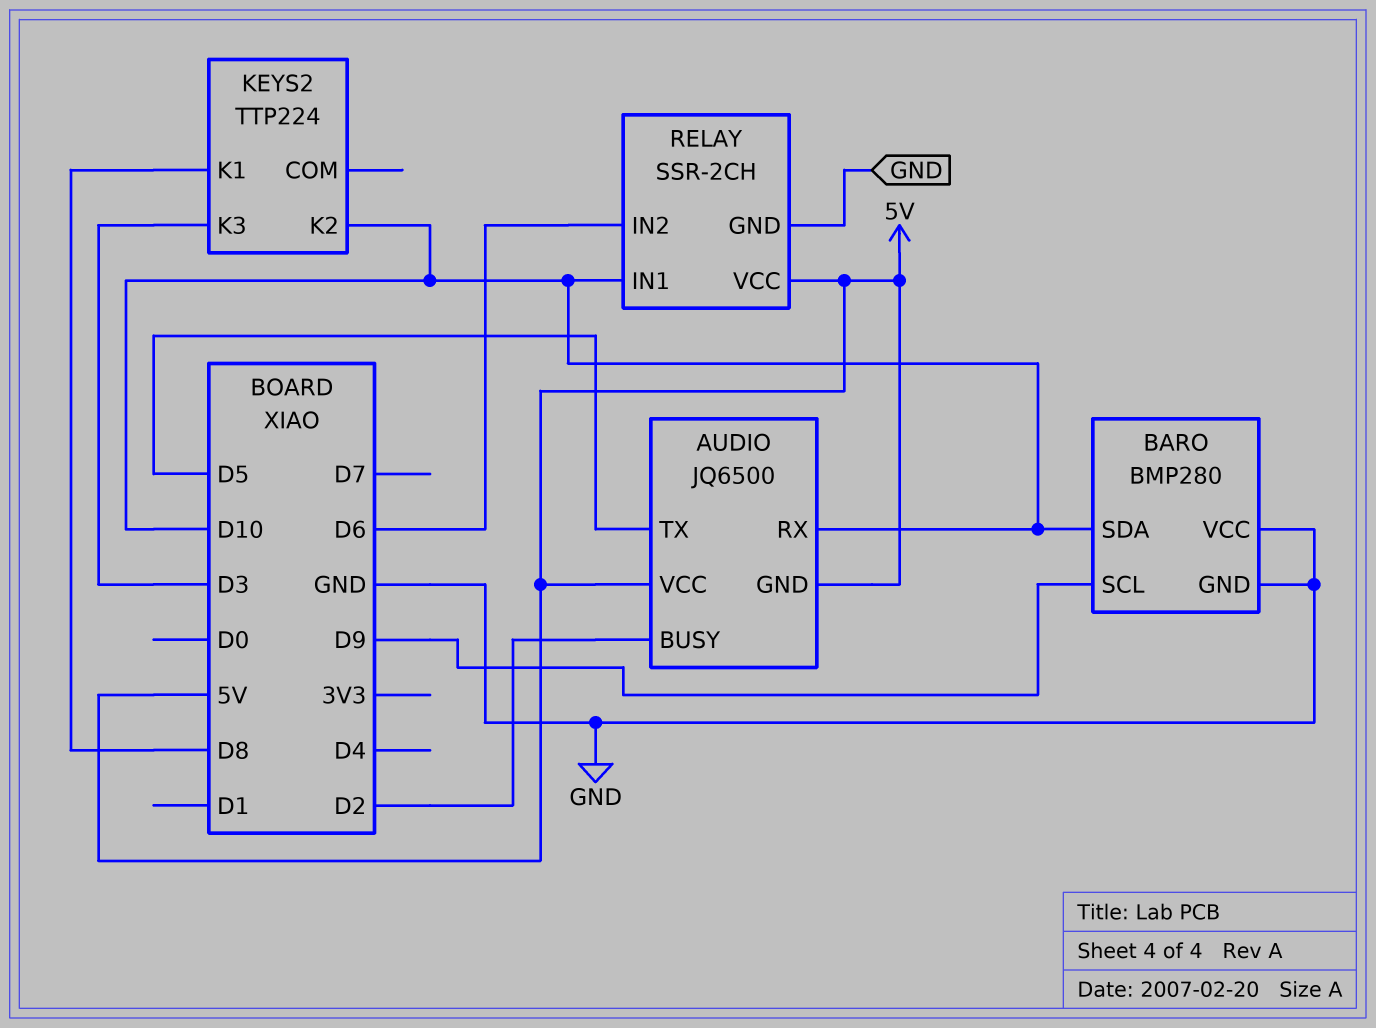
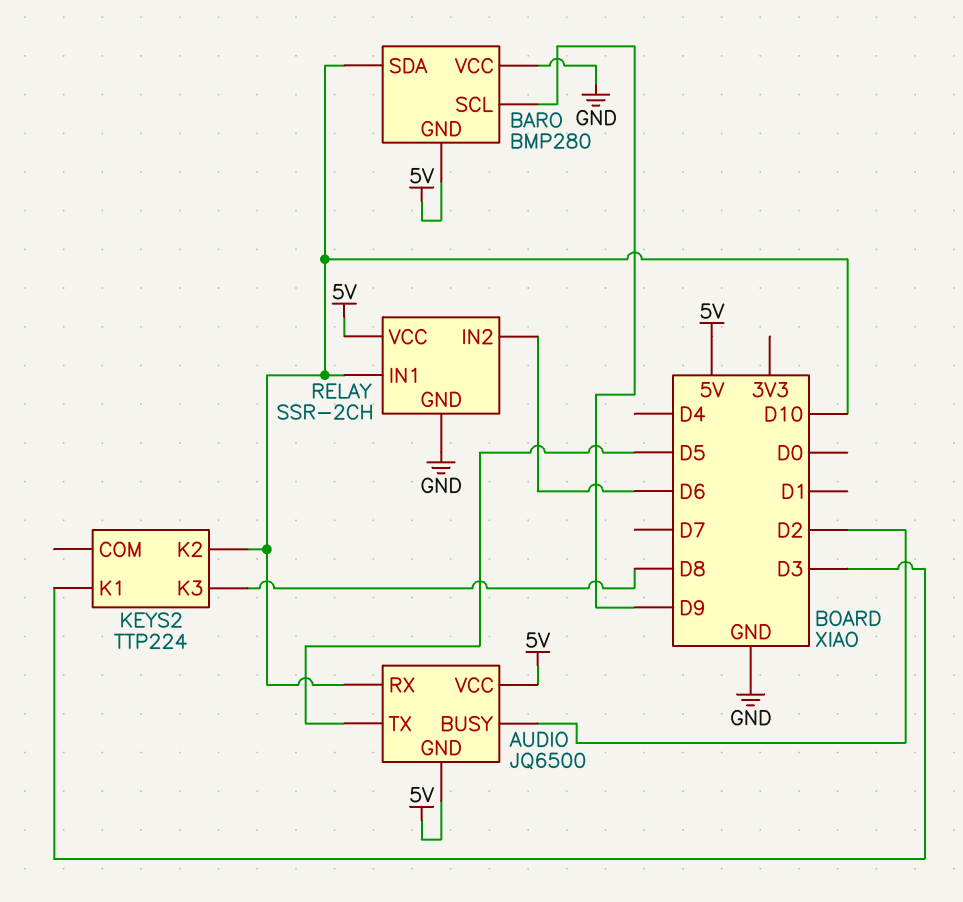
BARO pin GND: GND -> 5V
KEYS2 pin K1: D8 -> D3
KEYS2 pin K3: D3 -> D8

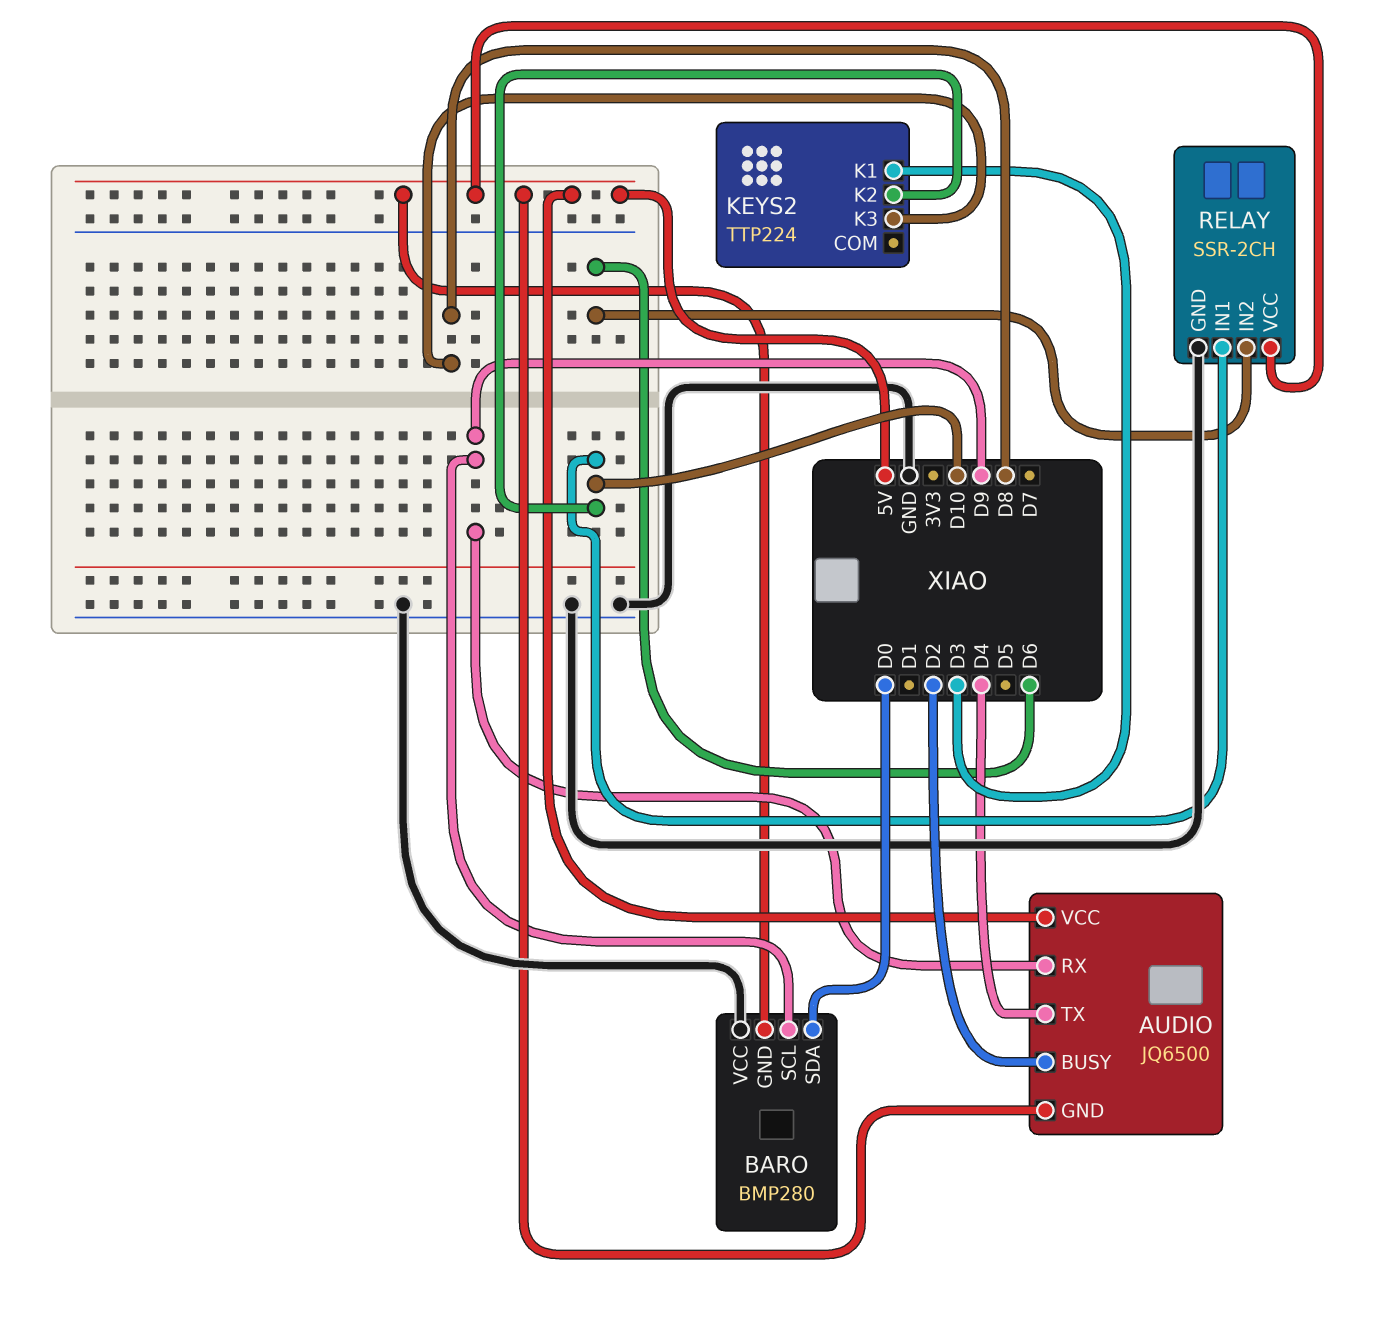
AUDIO pin RX: D10 -> D9
AUDIO pin TX: D5 -> D4
BARO pin SDA: D10 -> D0

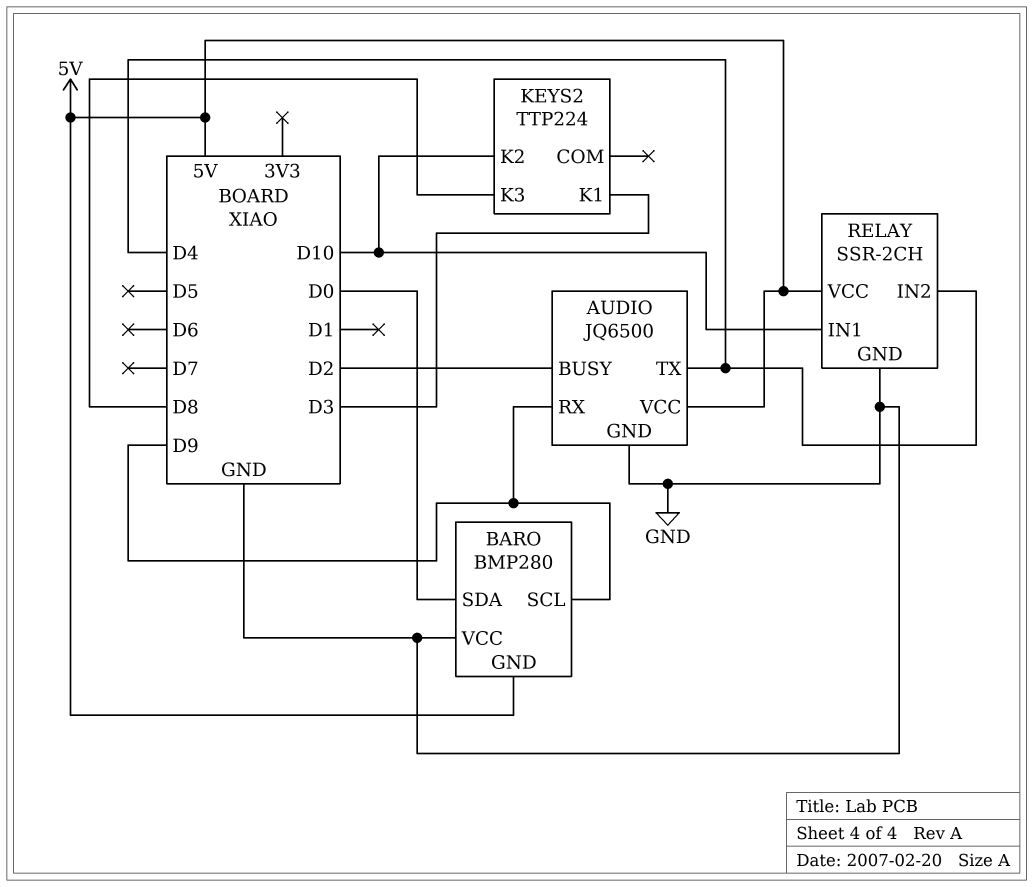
AUDIO pin GND: 5V -> GND
RELAY pin IN2: D6 -> D4

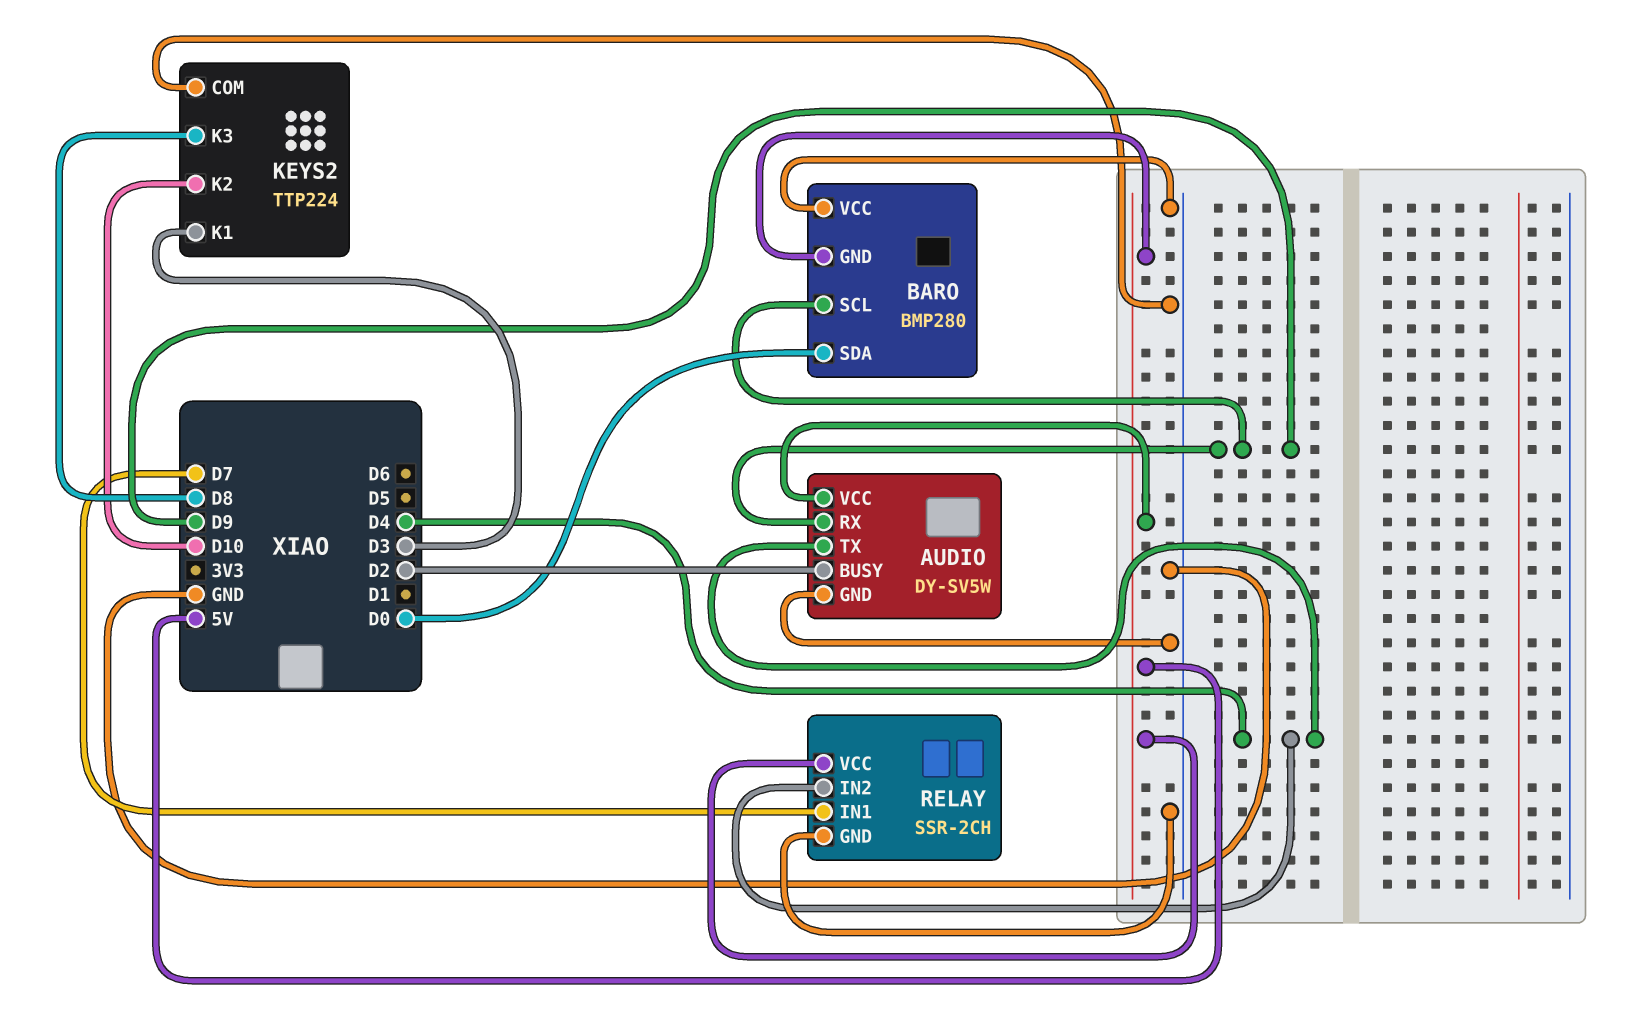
AUDIO: JQ6500 -> DY-SV5W
KEYS2 pin COM: none -> GND
RELAY pin IN1: D10 -> D7

